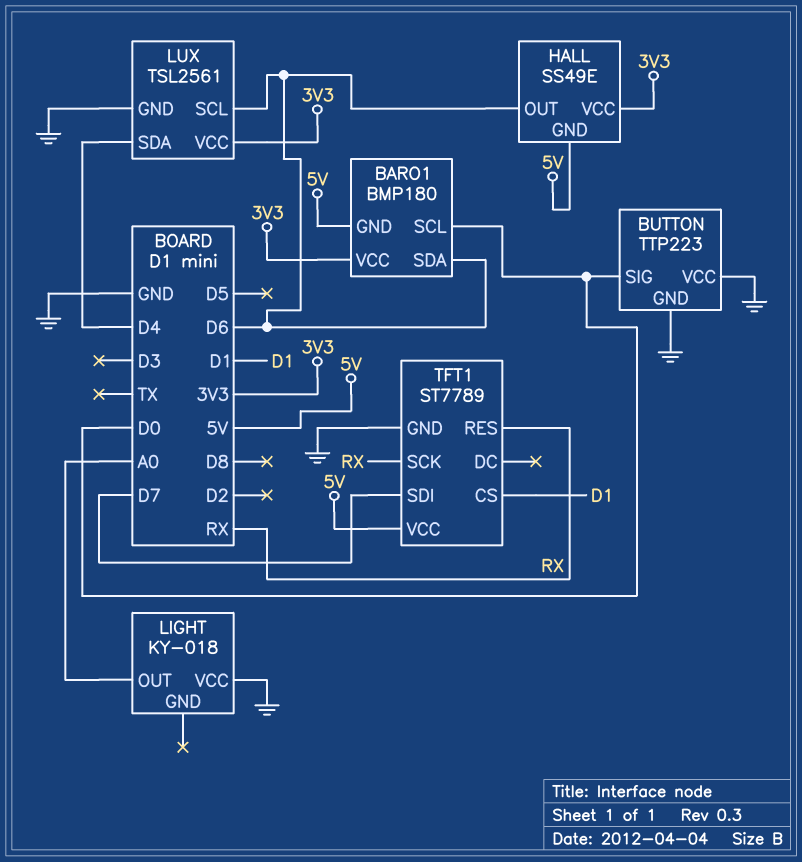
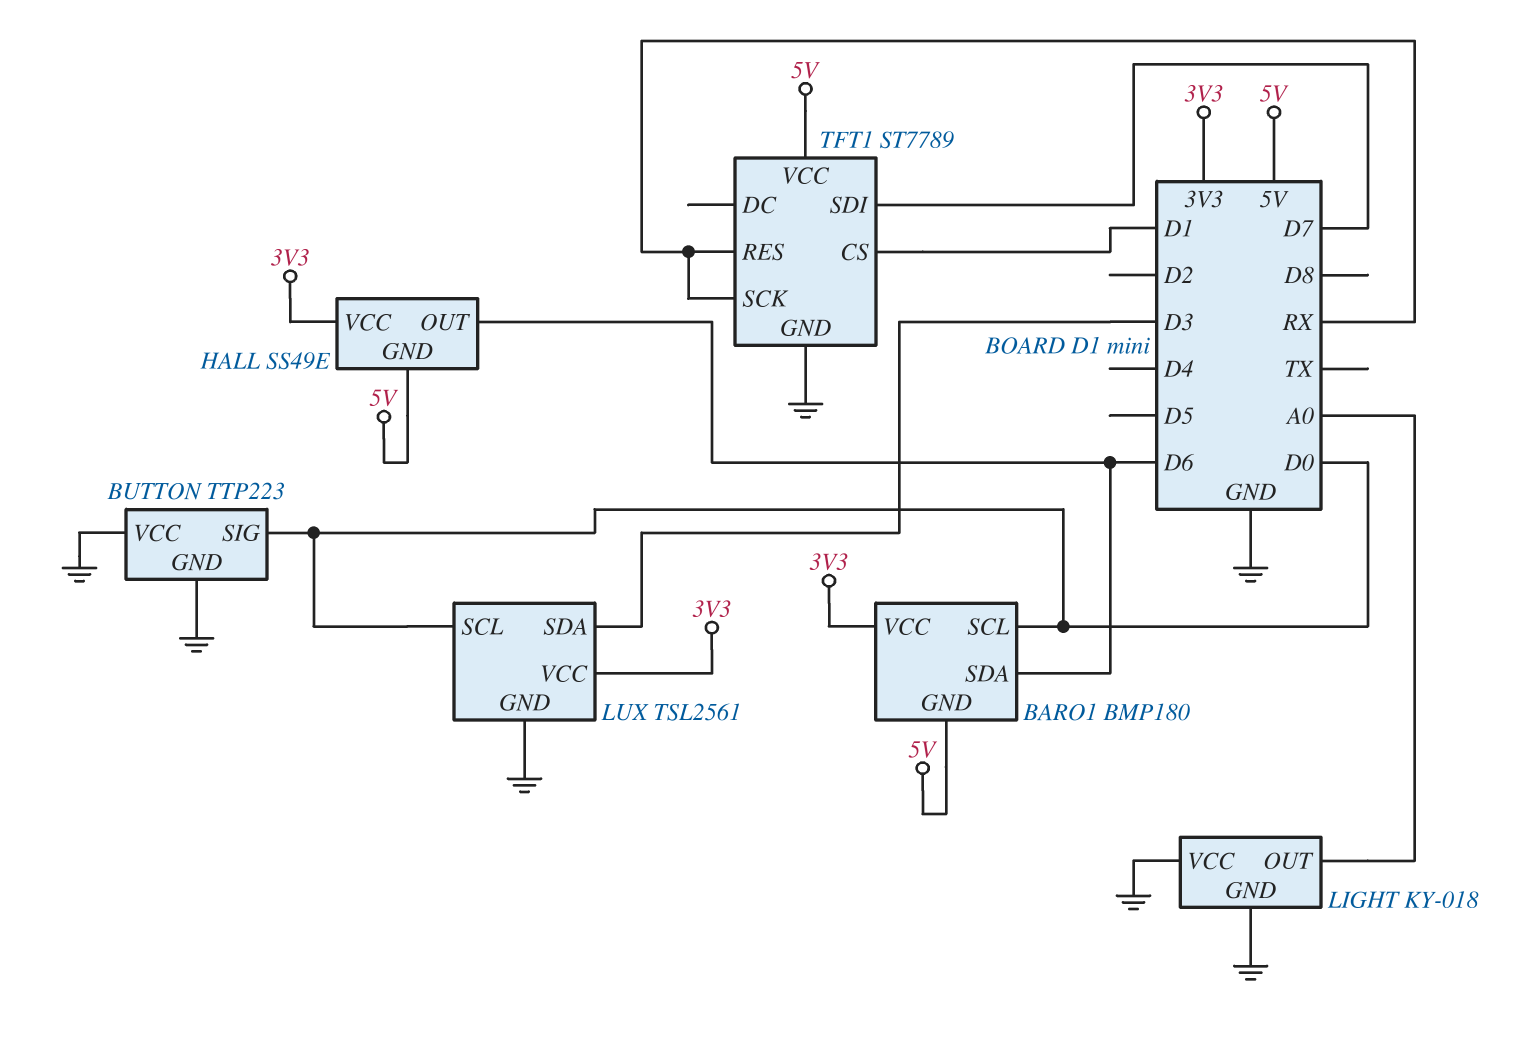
LIGHT pin GND: none -> GND
LUX pin SCL: D6 -> D0
LUX pin SDA: D4 -> D3

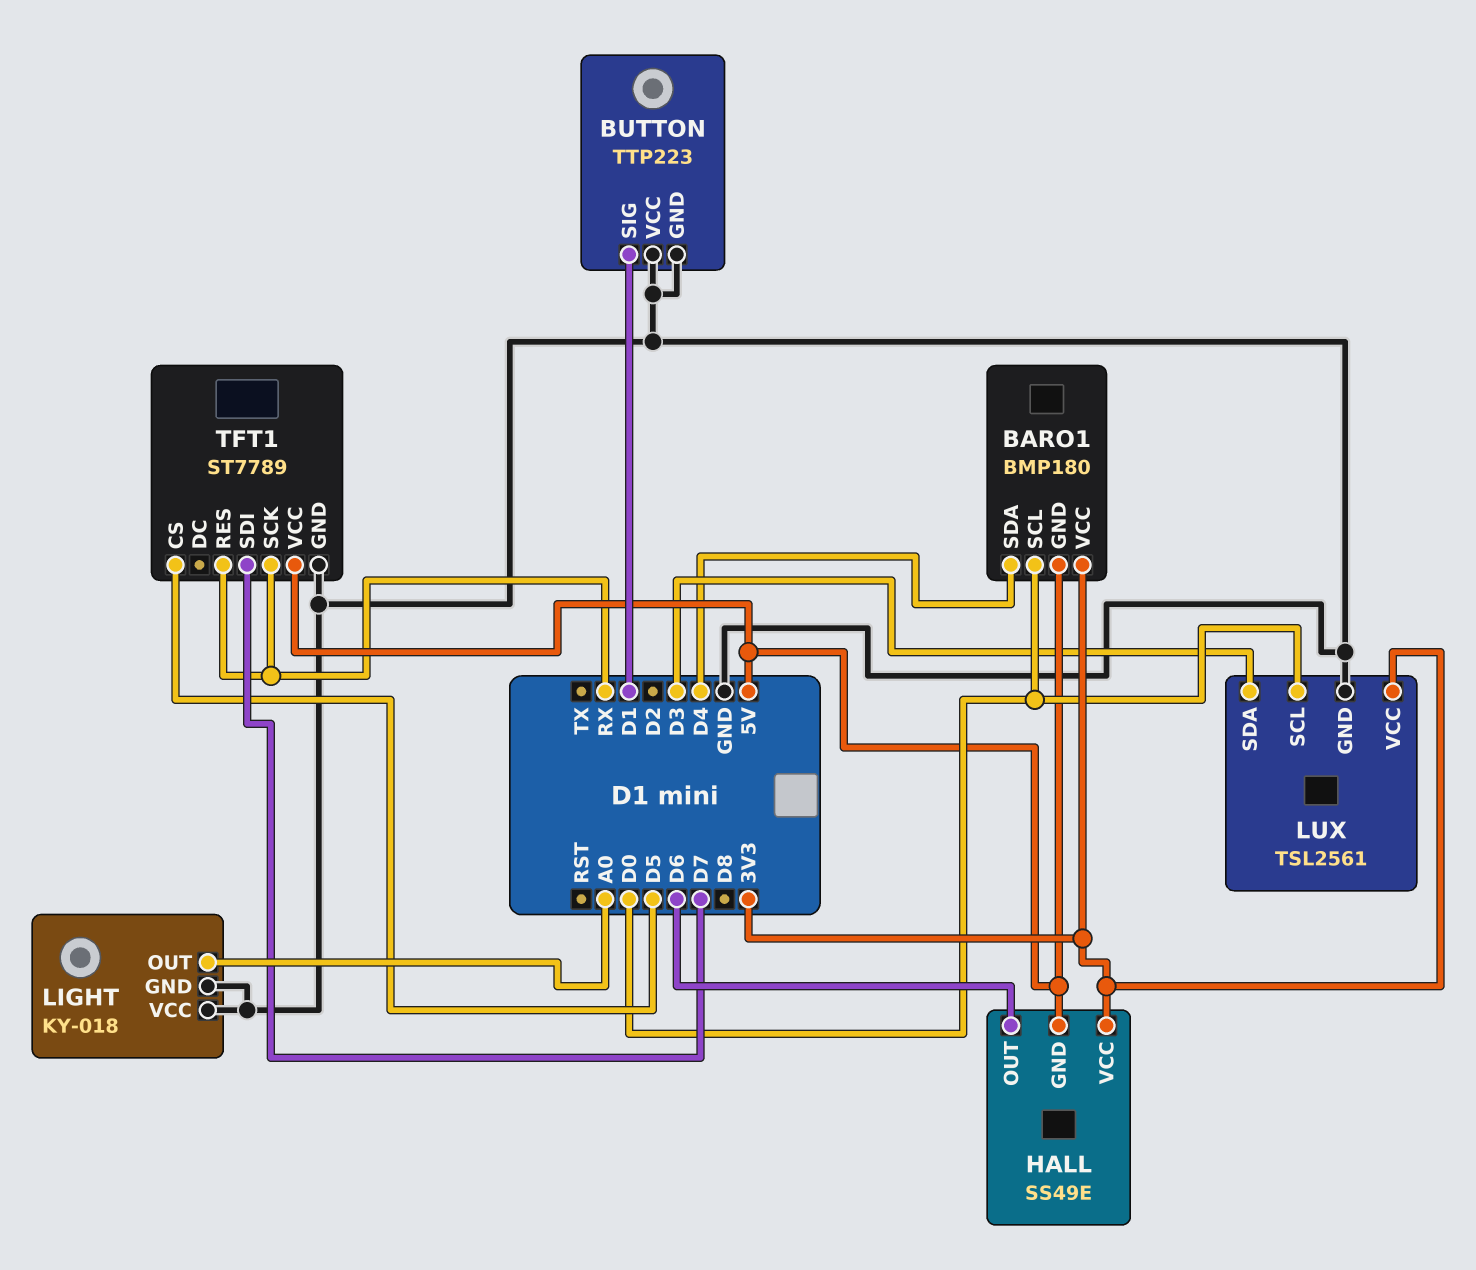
BARO1 pin SDA: D6 -> D4
BUTTON pin SIG: D0 -> D1
TFT1 pin CS: D1 -> D5

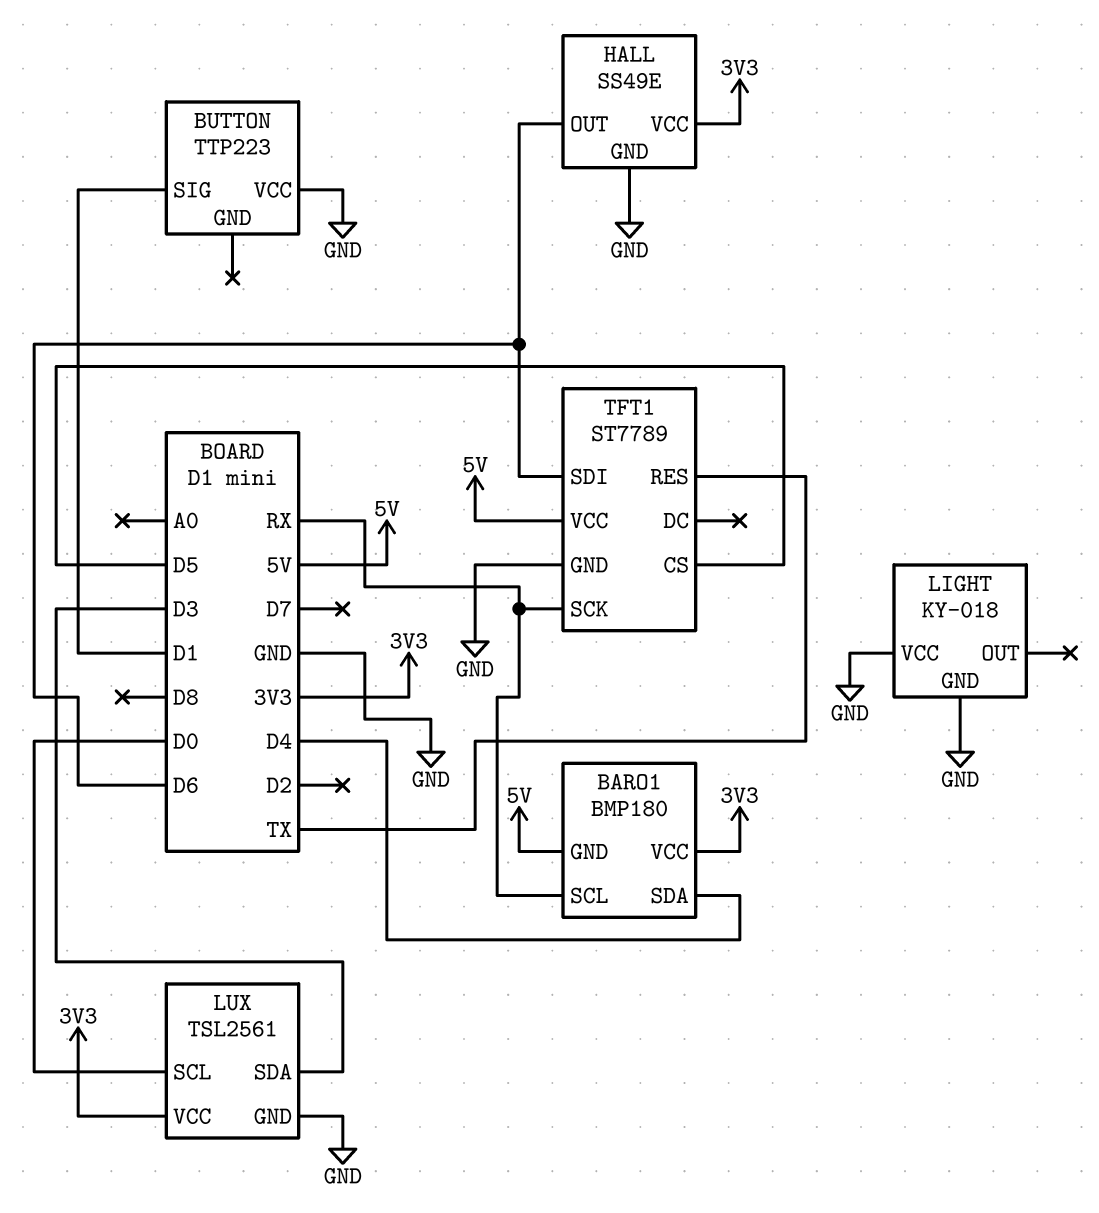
BARO1 pin SCL: D0 -> RX
BUTTON pin GND: GND -> none
HALL pin GND: 5V -> GND
LIGHT pin OUT: A0 -> none
TFT1 pin RES: RX -> TX
TFT1 pin SDI: D7 -> D6

